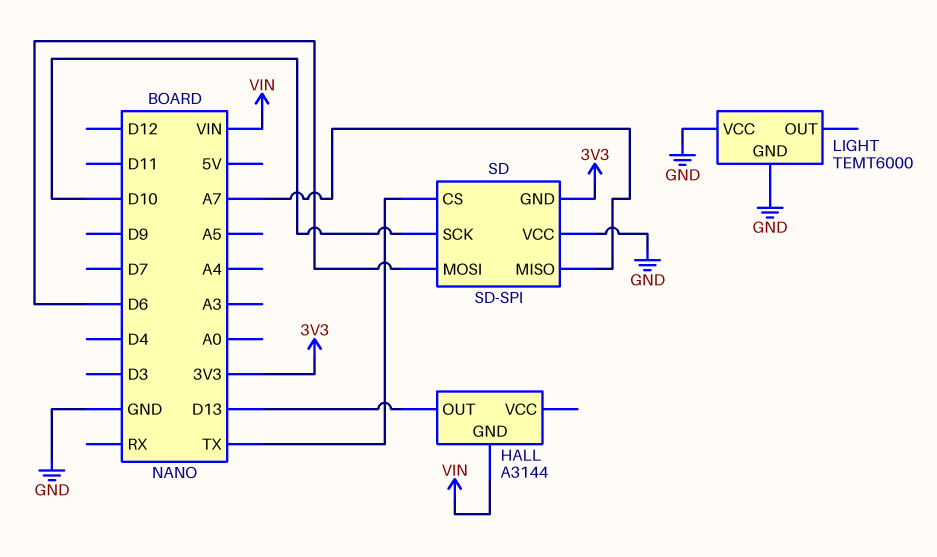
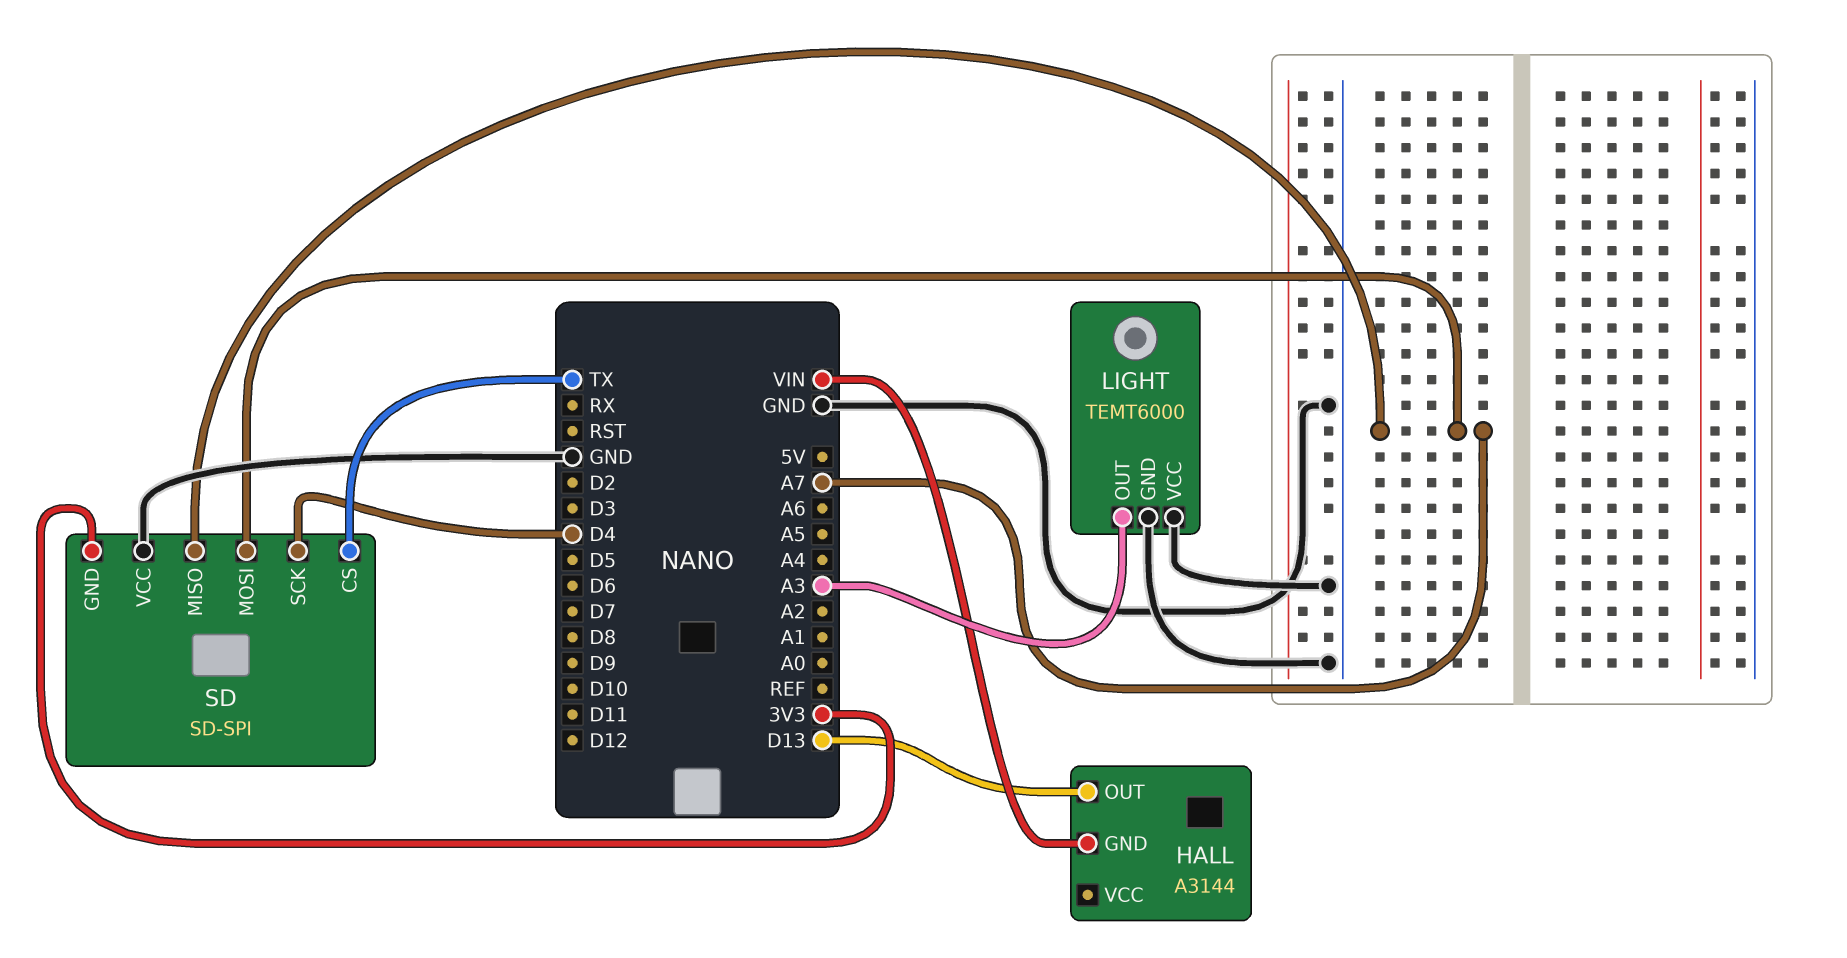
LIGHT pin OUT: none -> A3
SD pin MOSI: D6 -> A7
SD pin SCK: D10 -> D4

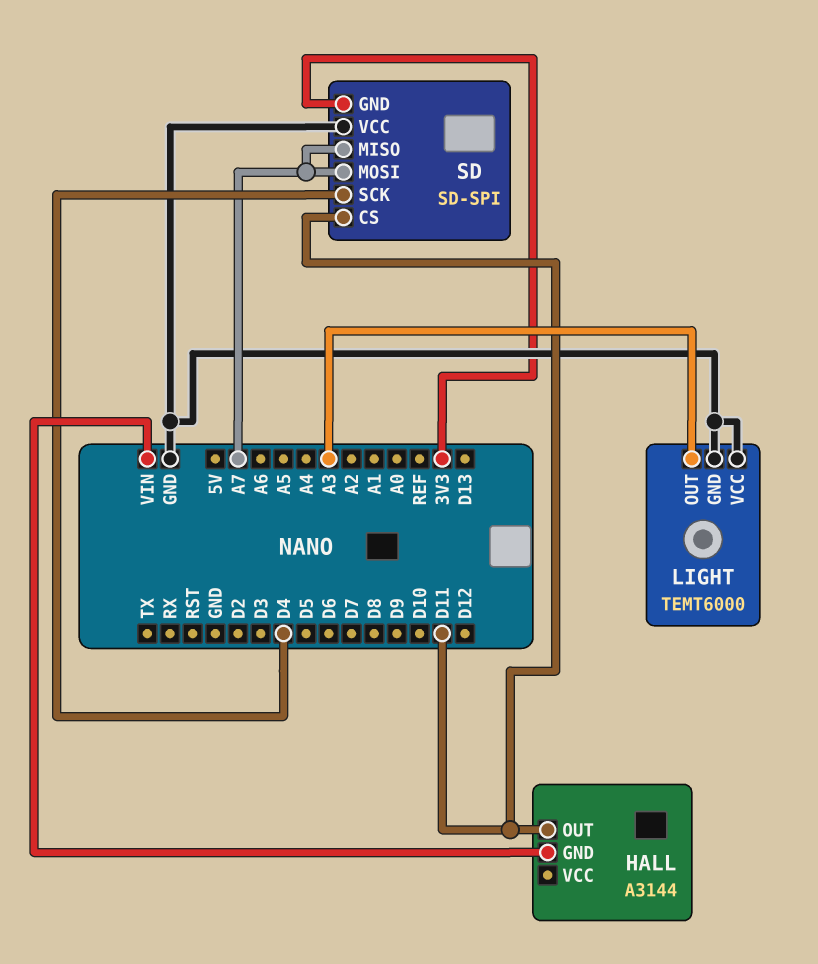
HALL pin OUT: D13 -> D11
SD pin CS: TX -> D11

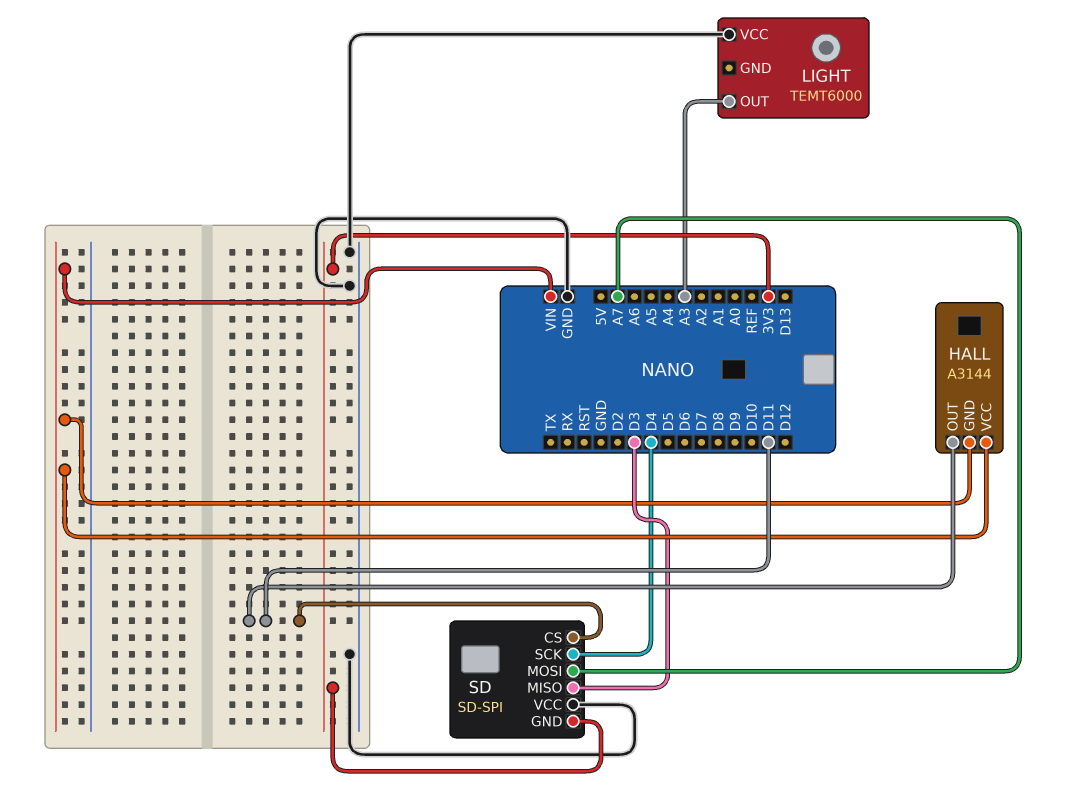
HALL pin VCC: none -> VIN
LIGHT pin GND: GND -> none
SD pin MISO: A7 -> D3

